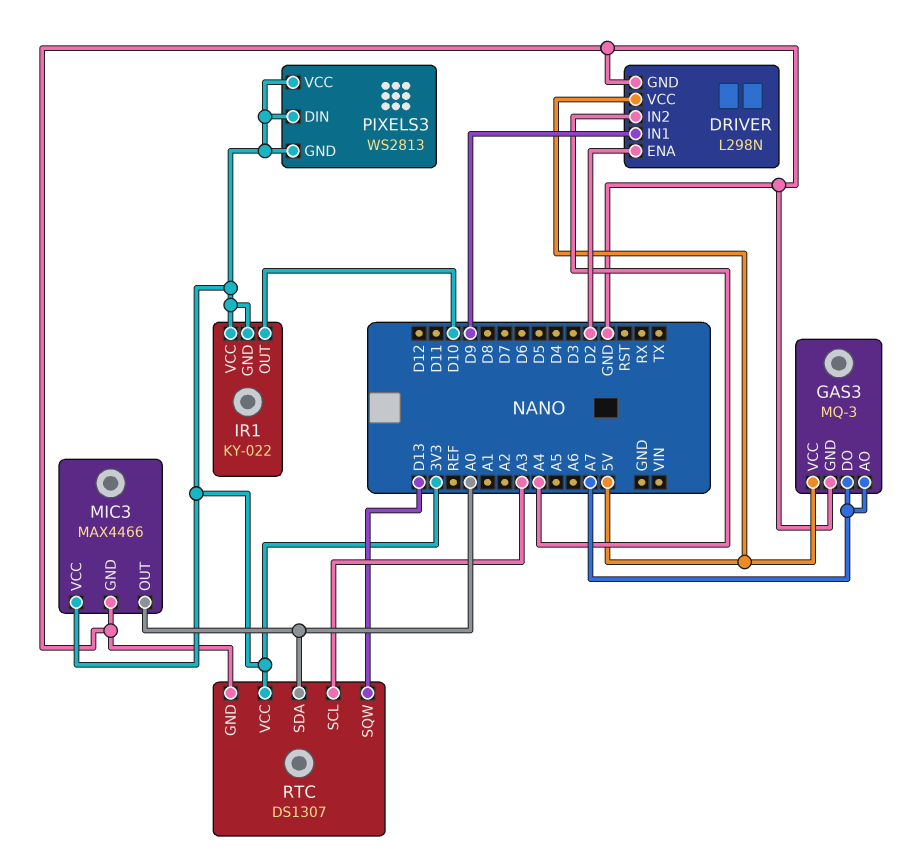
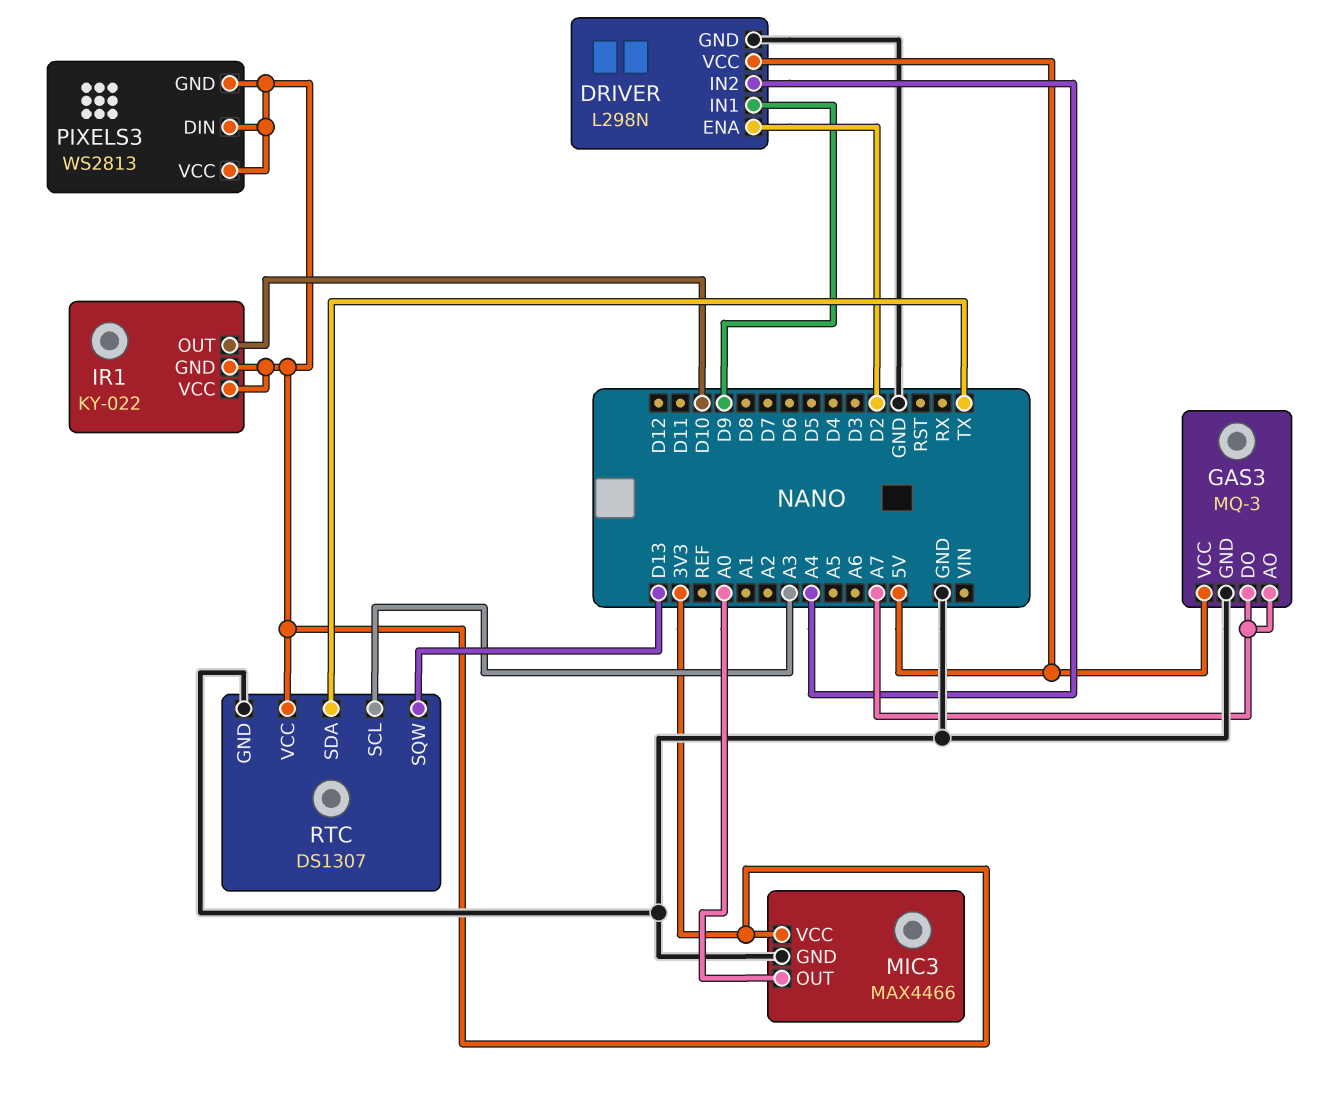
RTC pin SDA: A0 -> TX

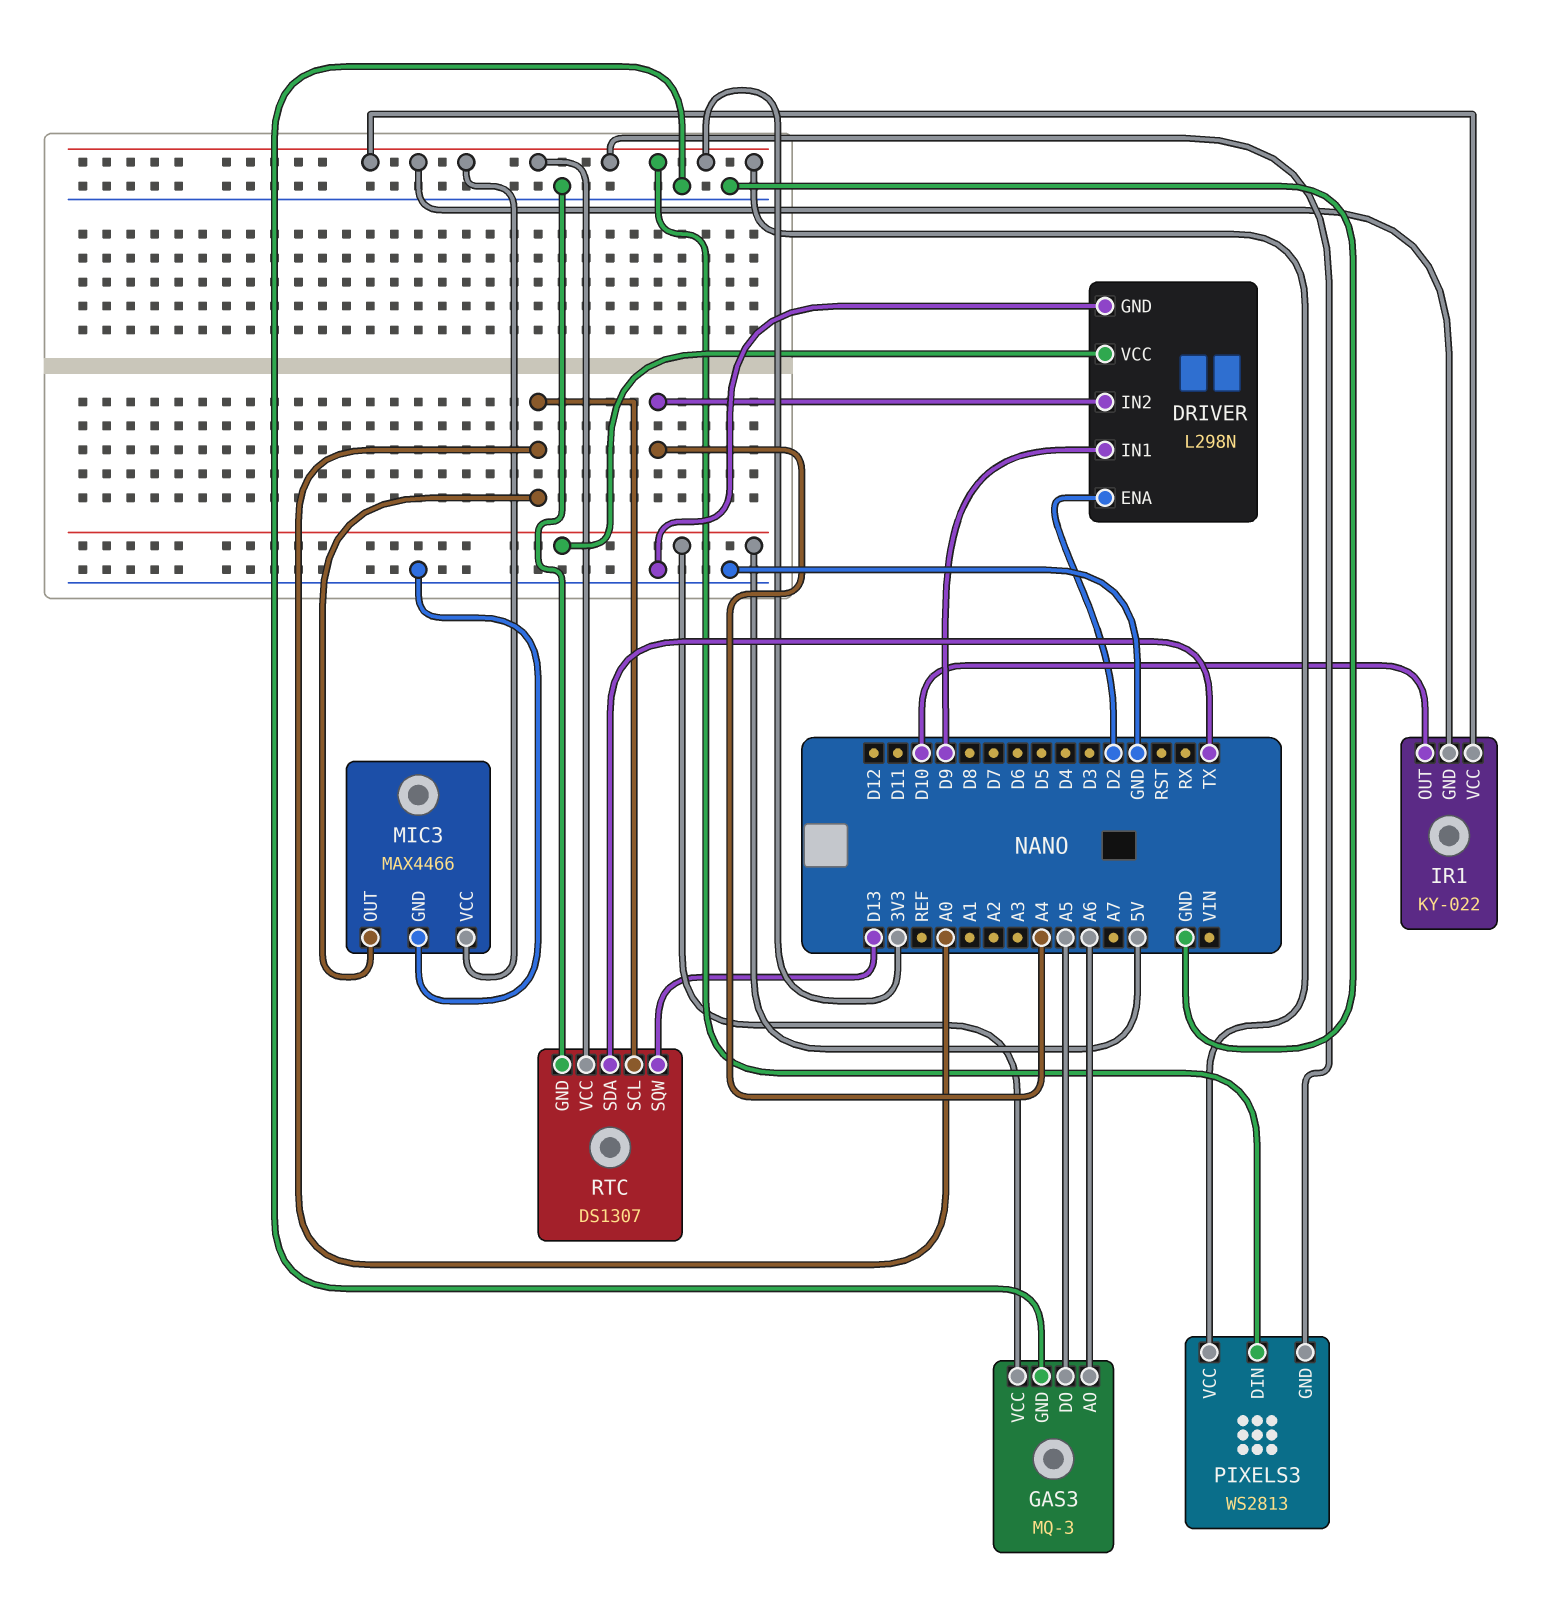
GAS3 pin AO: A7 -> A6
GAS3 pin DO: A7 -> A5
RTC pin SCL: A3 -> A0

